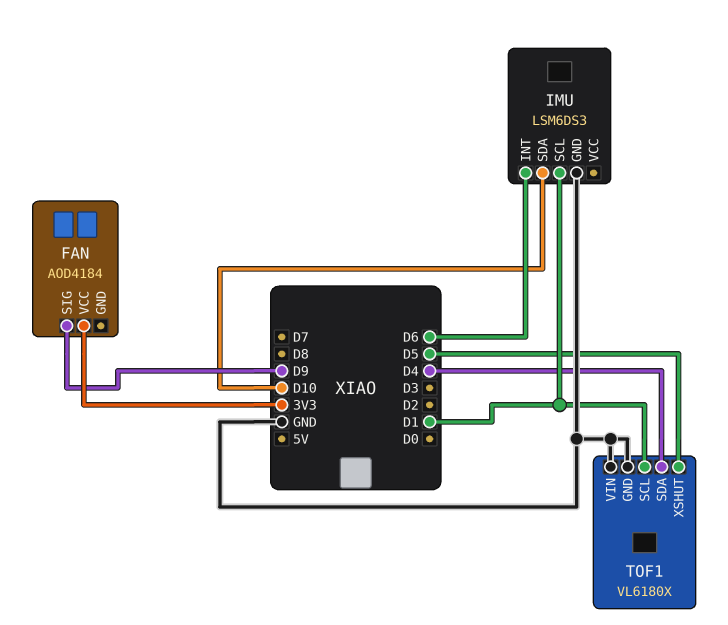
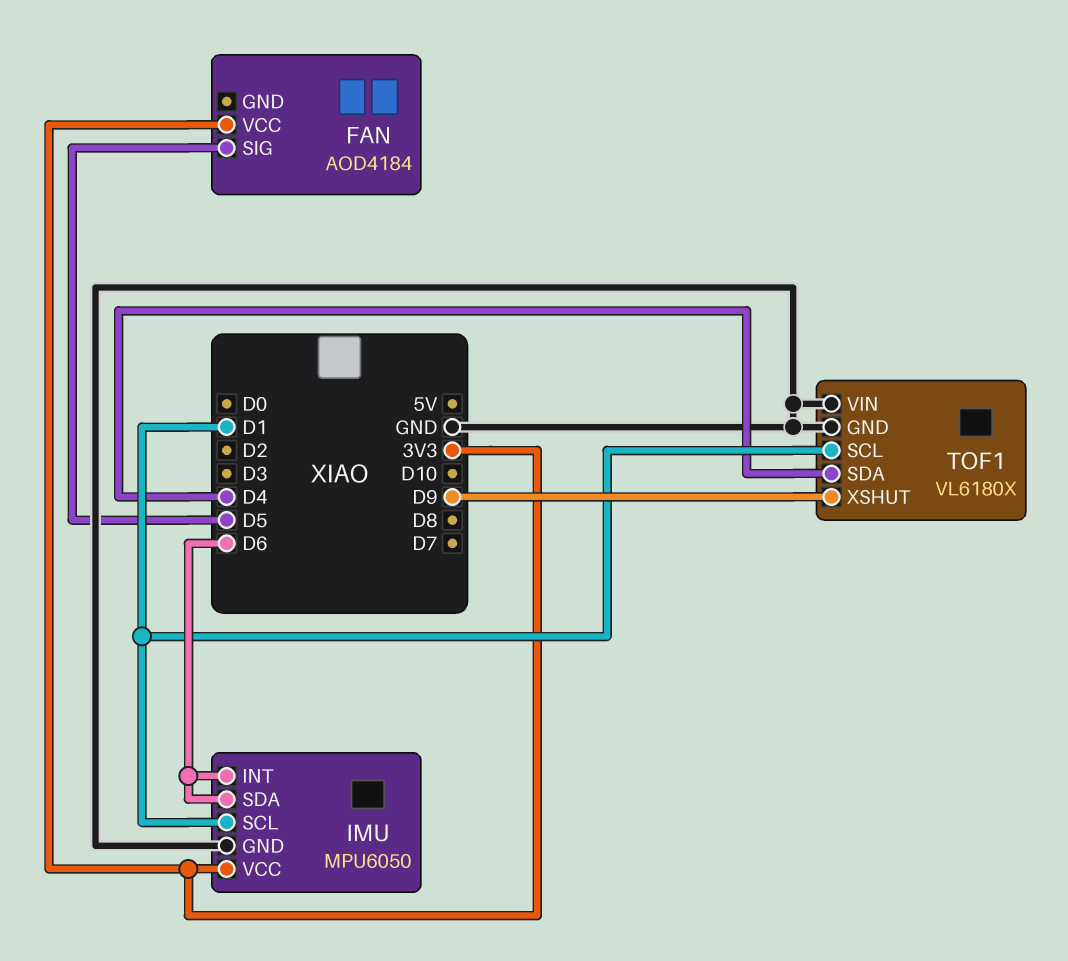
FAN pin SIG: D9 -> D5
IMU: LSM6DS3 -> MPU6050
IMU pin SDA: D10 -> D6
IMU pin VCC: none -> 3V3
TOF1 pin XSHUT: D5 -> D9

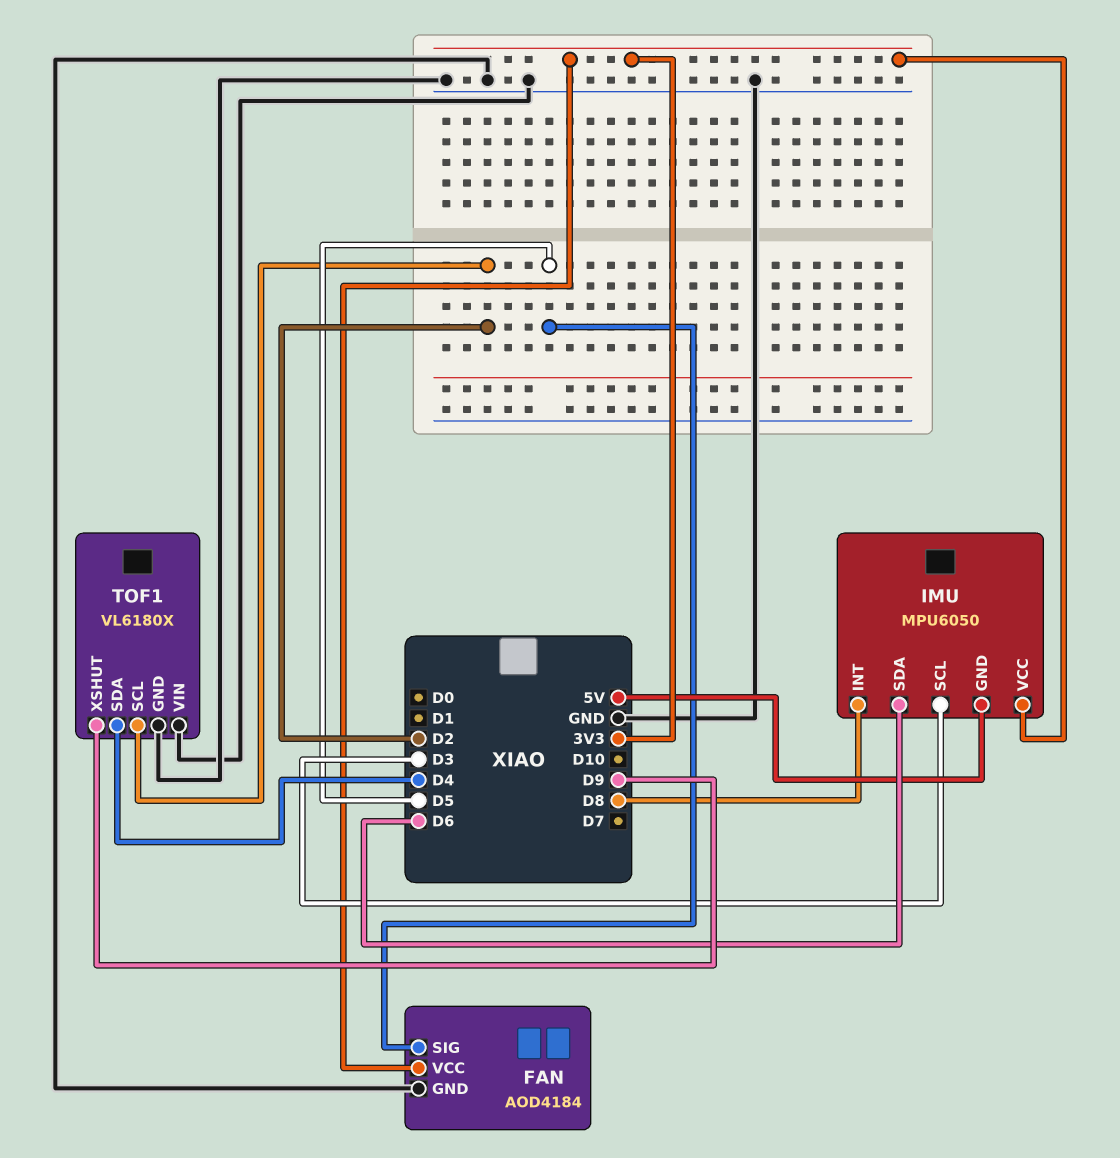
FAN pin GND: none -> GND
IMU pin GND: GND -> 5V
IMU pin INT: D6 -> D8
IMU pin SCL: D1 -> D3
TOF1 pin SCL: D1 -> D2

